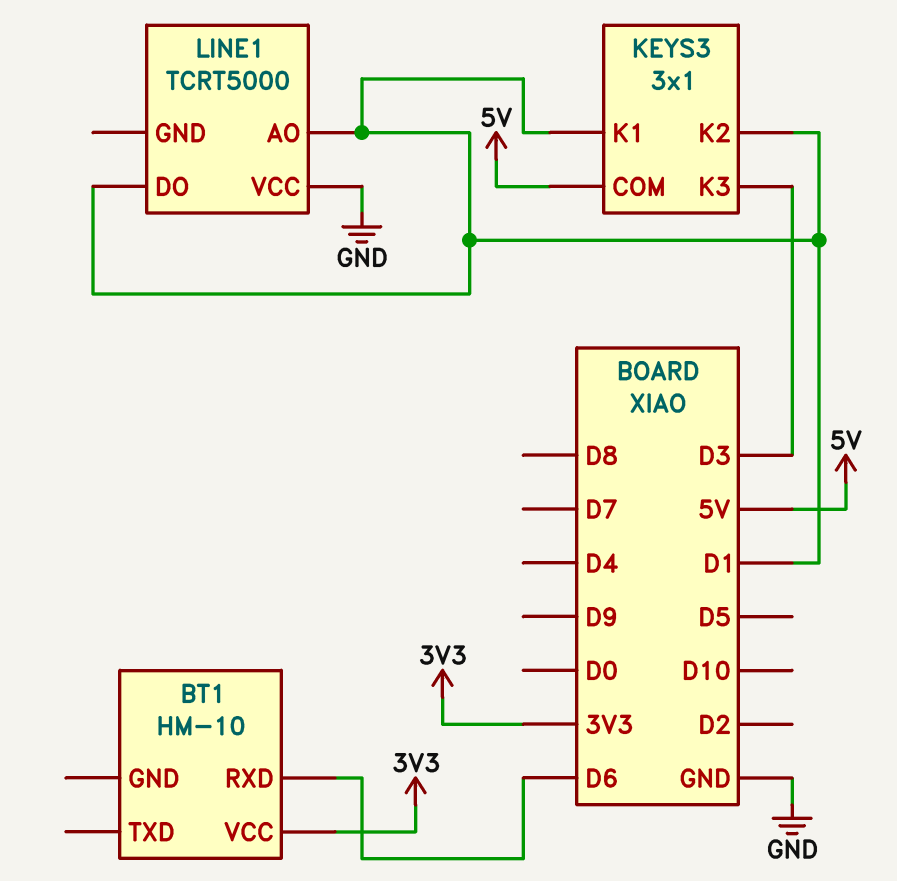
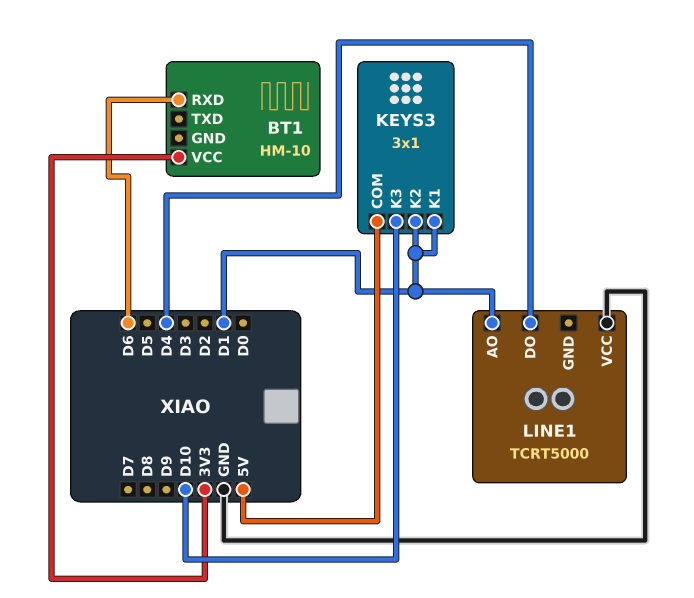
KEYS3 pin K3: D3 -> D10
LINE1 pin DO: D1 -> D4

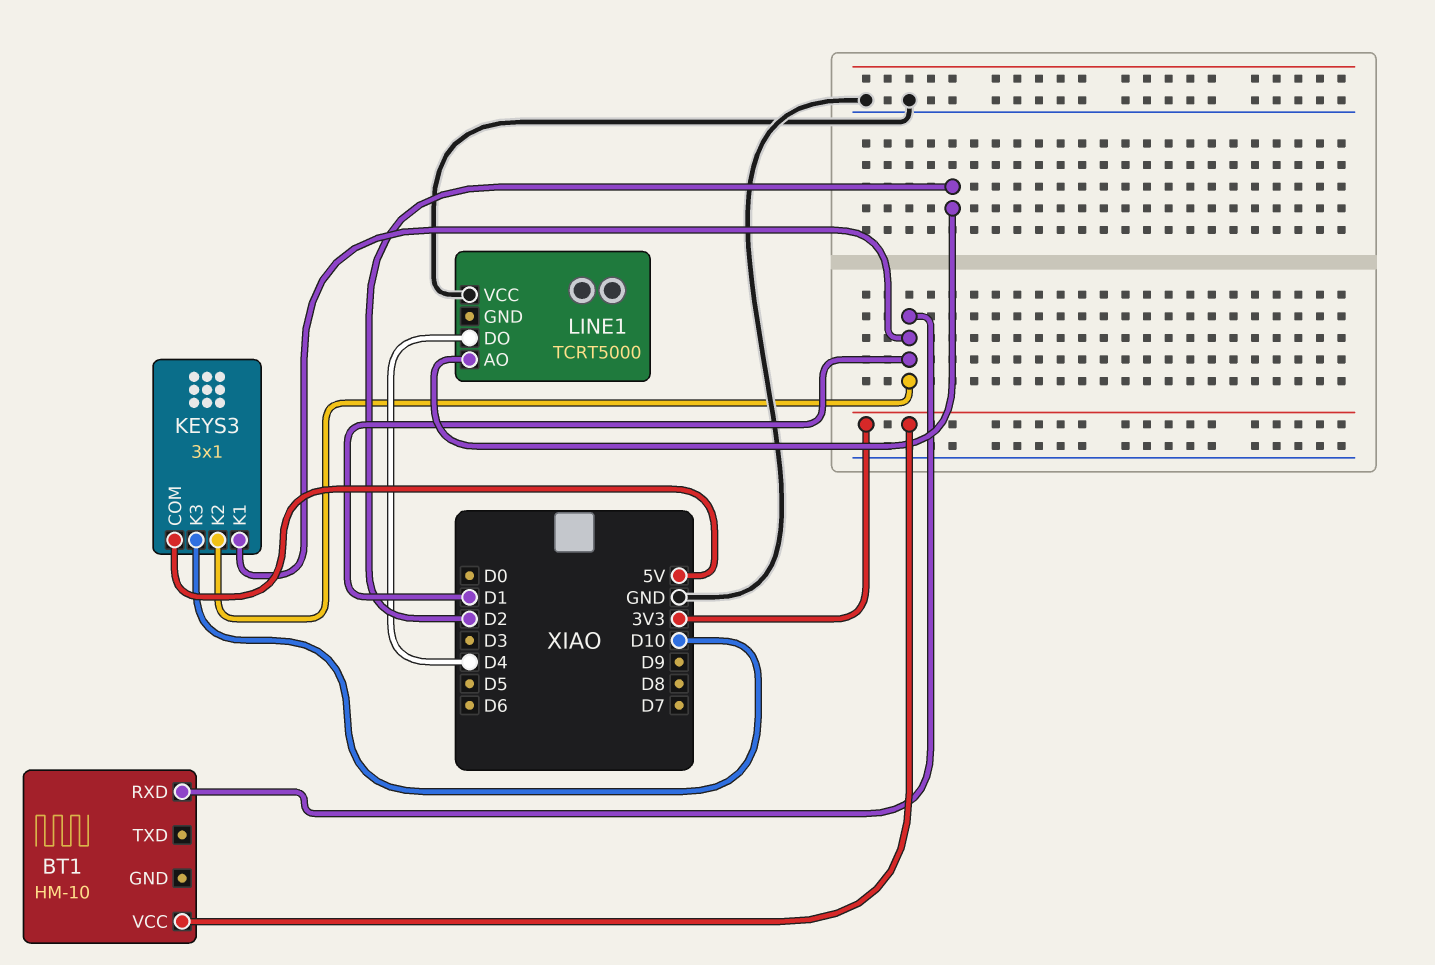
BT1 pin RXD: D6 -> D1
LINE1 pin AO: D1 -> D2

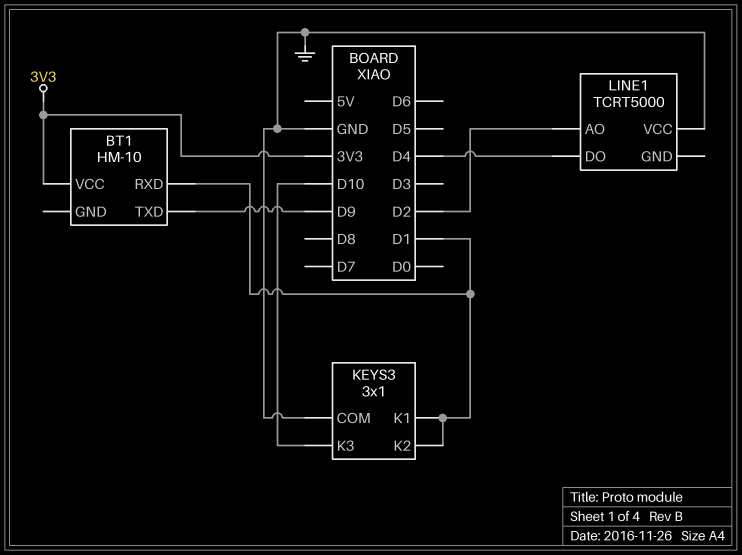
BT1 pin TXD: none -> D9
KEYS3 pin COM: 5V -> GND

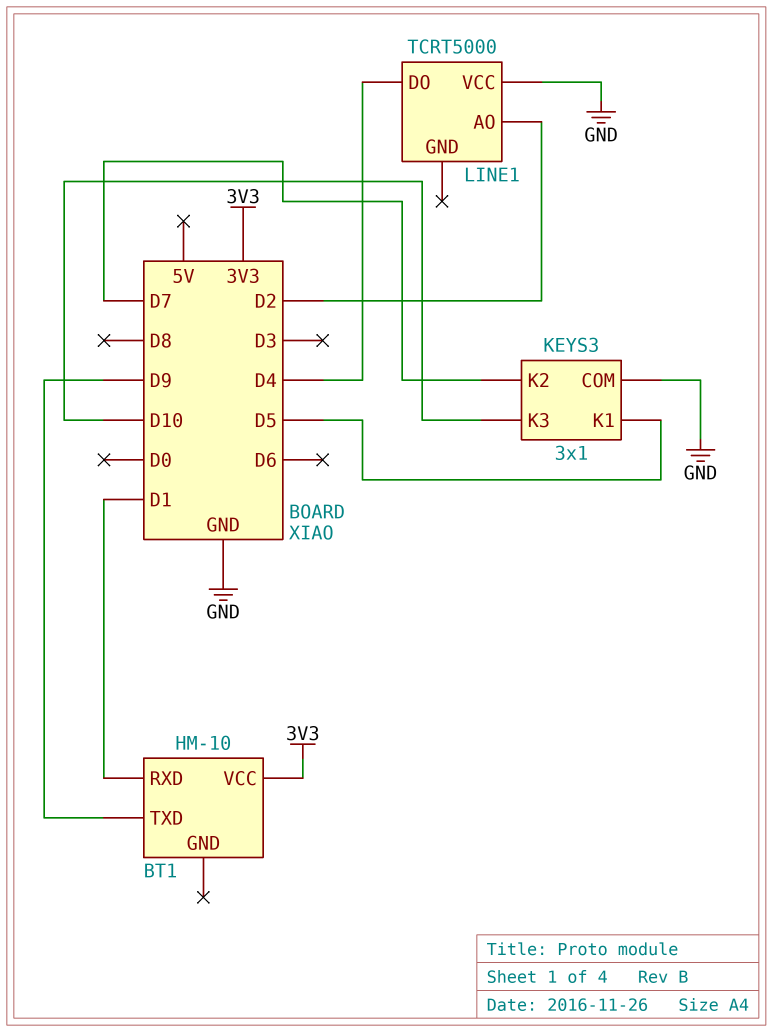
KEYS3 pin K1: D1 -> D5
KEYS3 pin K2: D1 -> D7

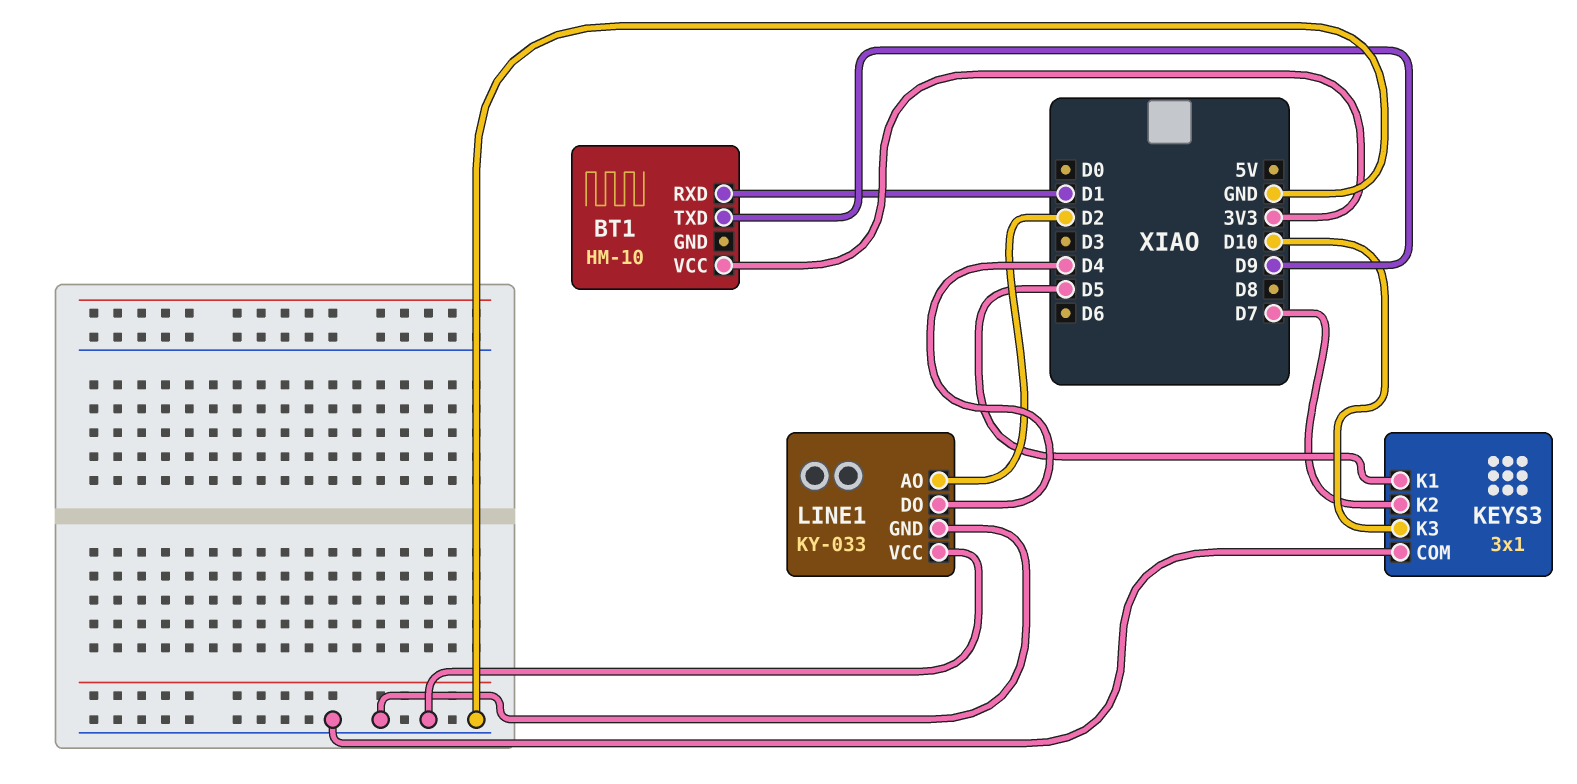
LINE1: TCRT5000 -> KY-033
LINE1 pin GND: none -> GND

